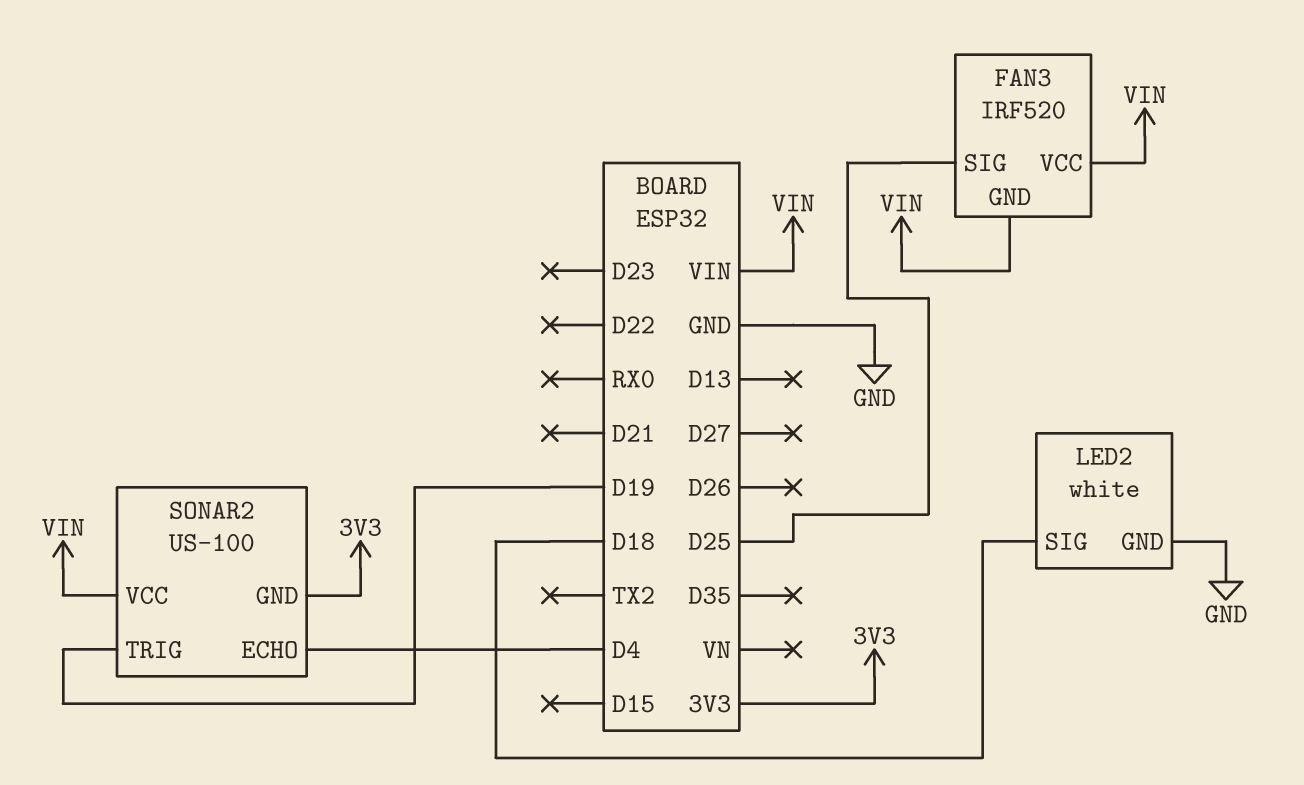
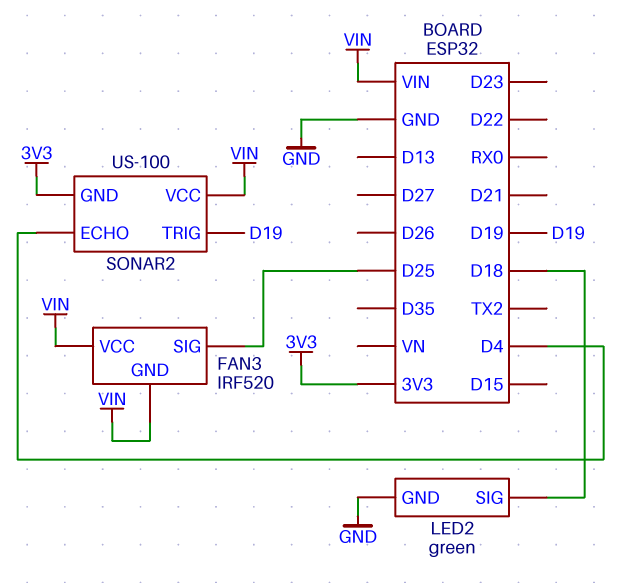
LED2: white -> green

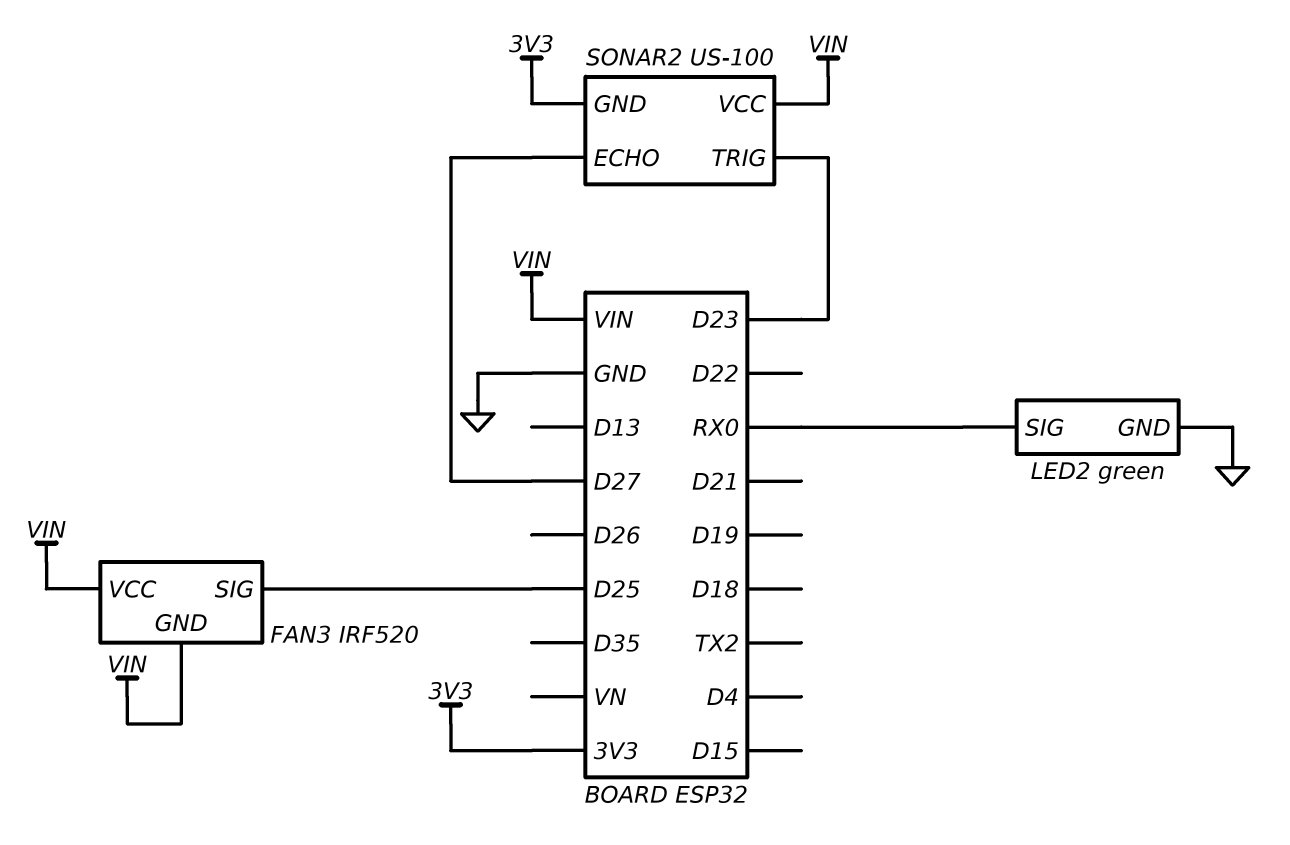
LED2 pin SIG: D18 -> RX0
SONAR2 pin ECHO: D4 -> D27
SONAR2 pin TRIG: D19 -> D23

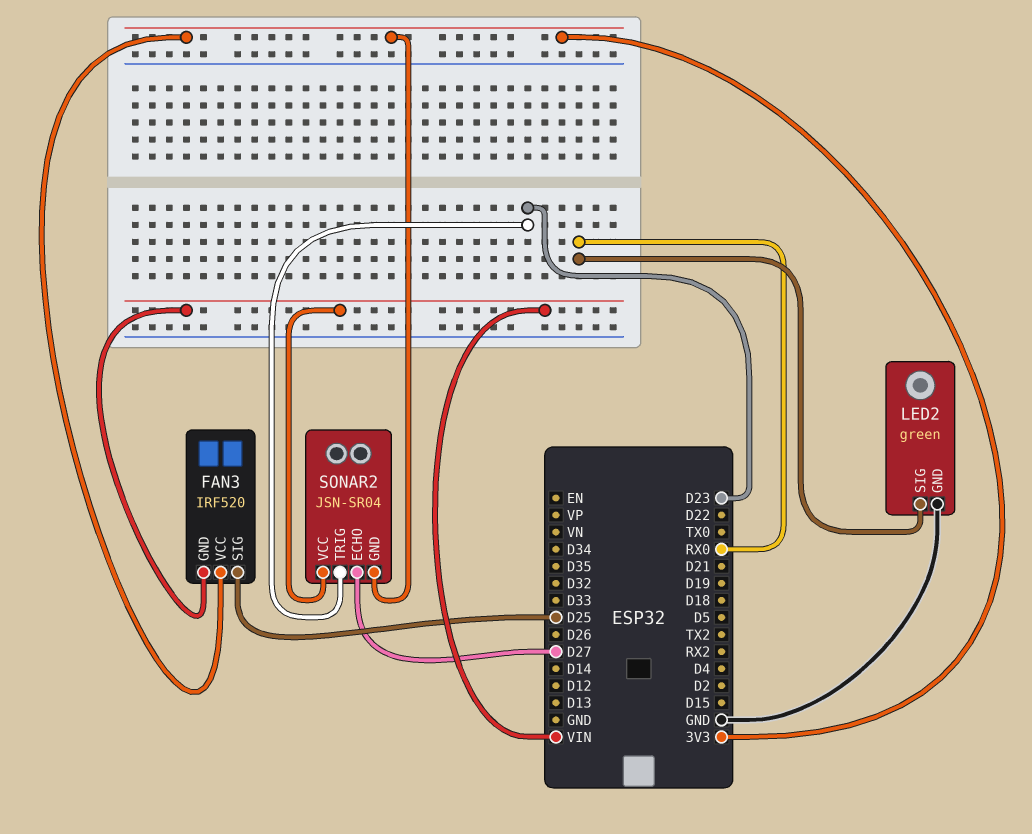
FAN3 pin VCC: VIN -> 3V3
SONAR2: US-100 -> JSN-SR04

